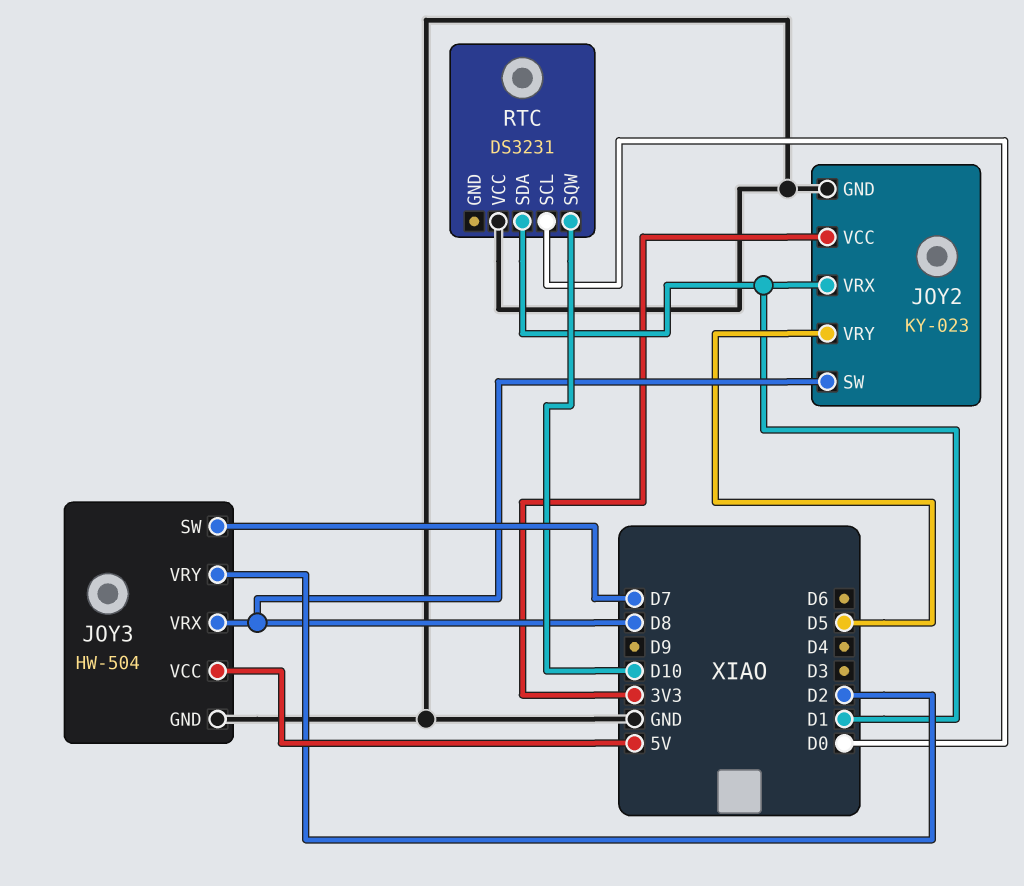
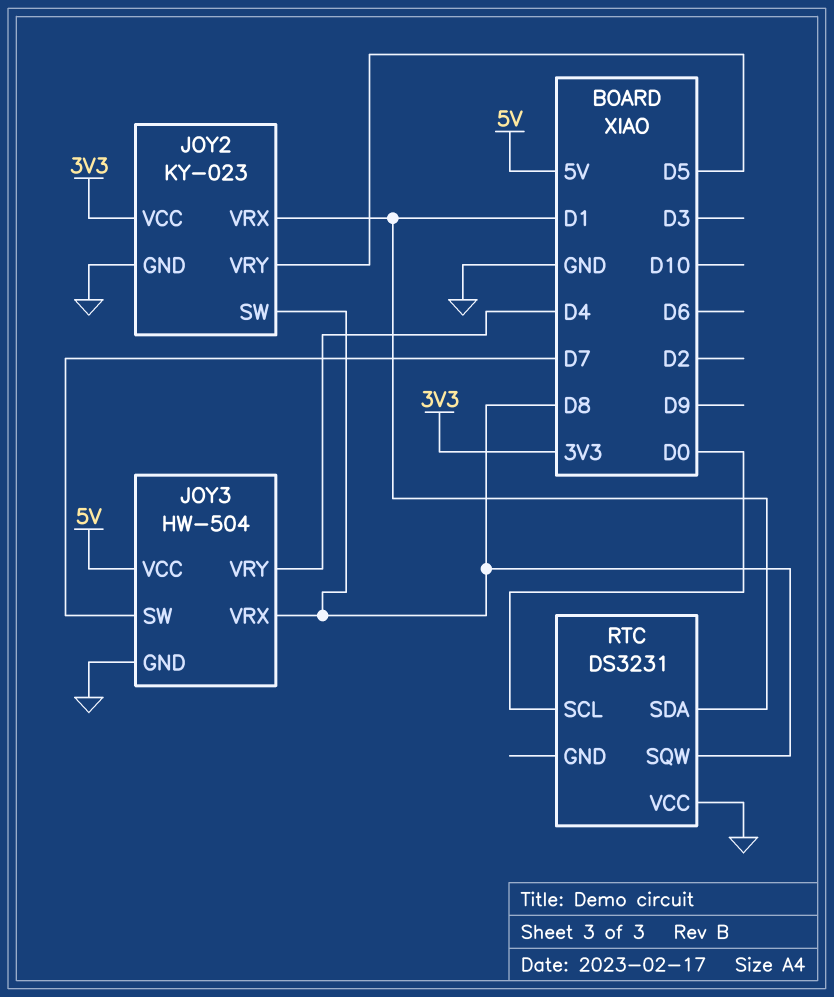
JOY3 pin VRY: D2 -> D4
RTC pin SQW: D10 -> D8

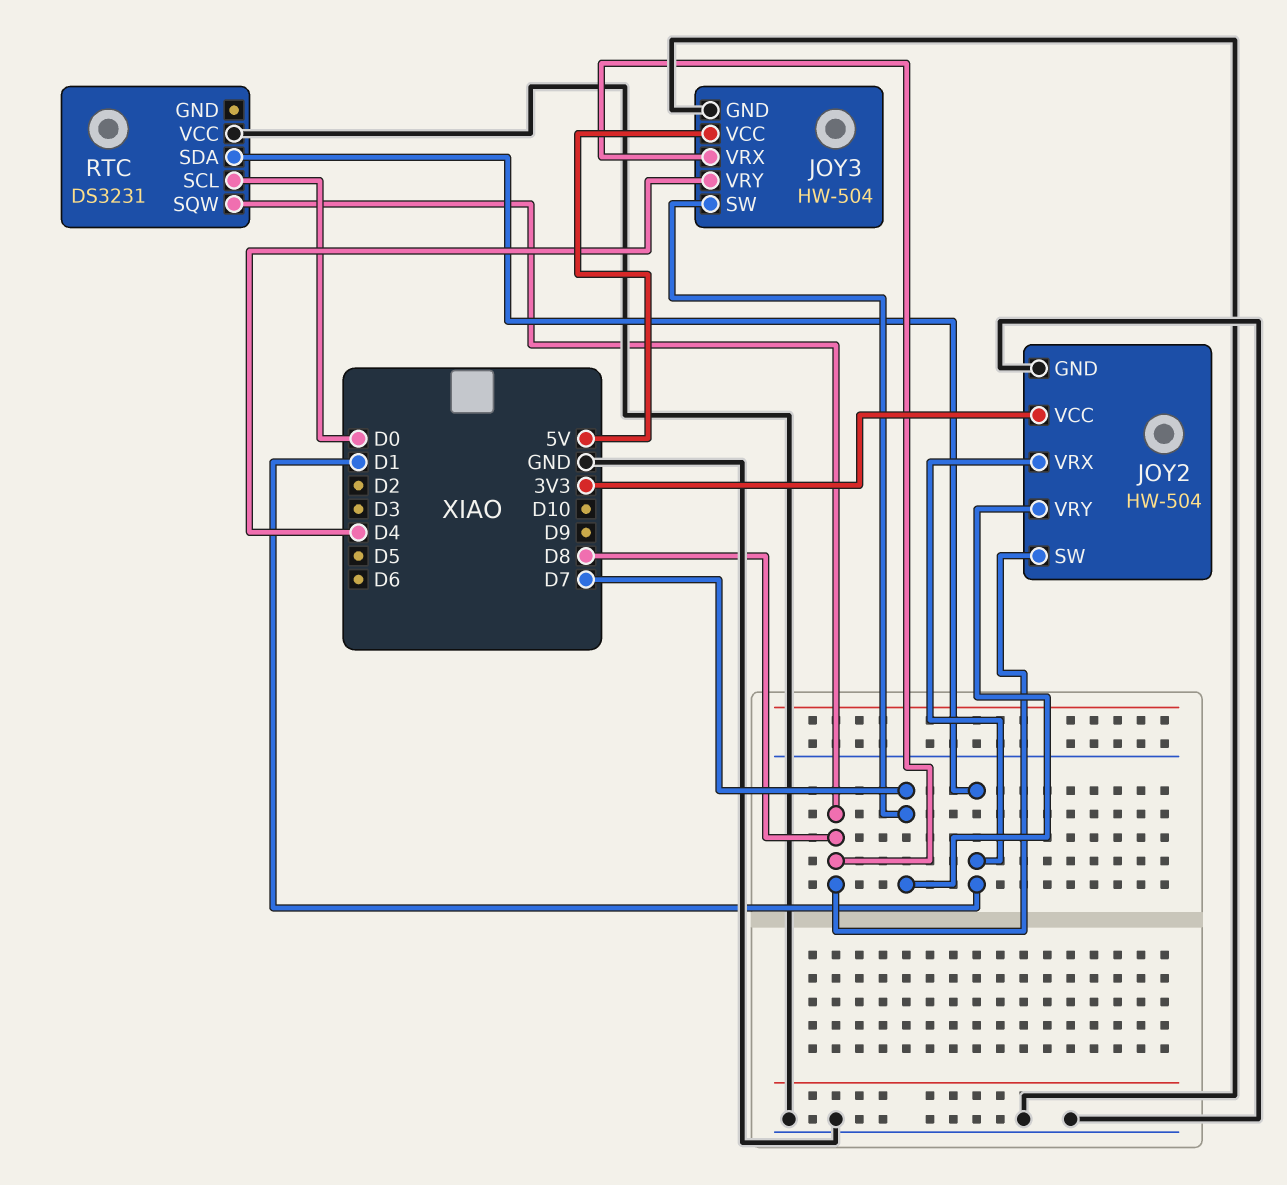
JOY2: KY-023 -> HW-504
JOY2 pin VRY: D5 -> D7

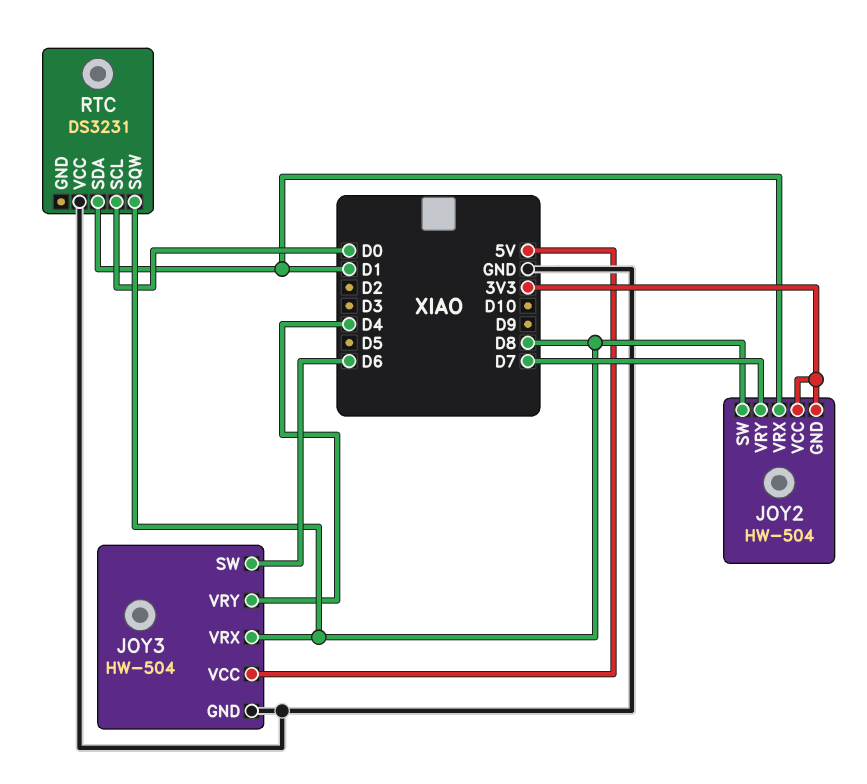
JOY2 pin GND: GND -> 3V3
JOY3 pin SW: D7 -> D6

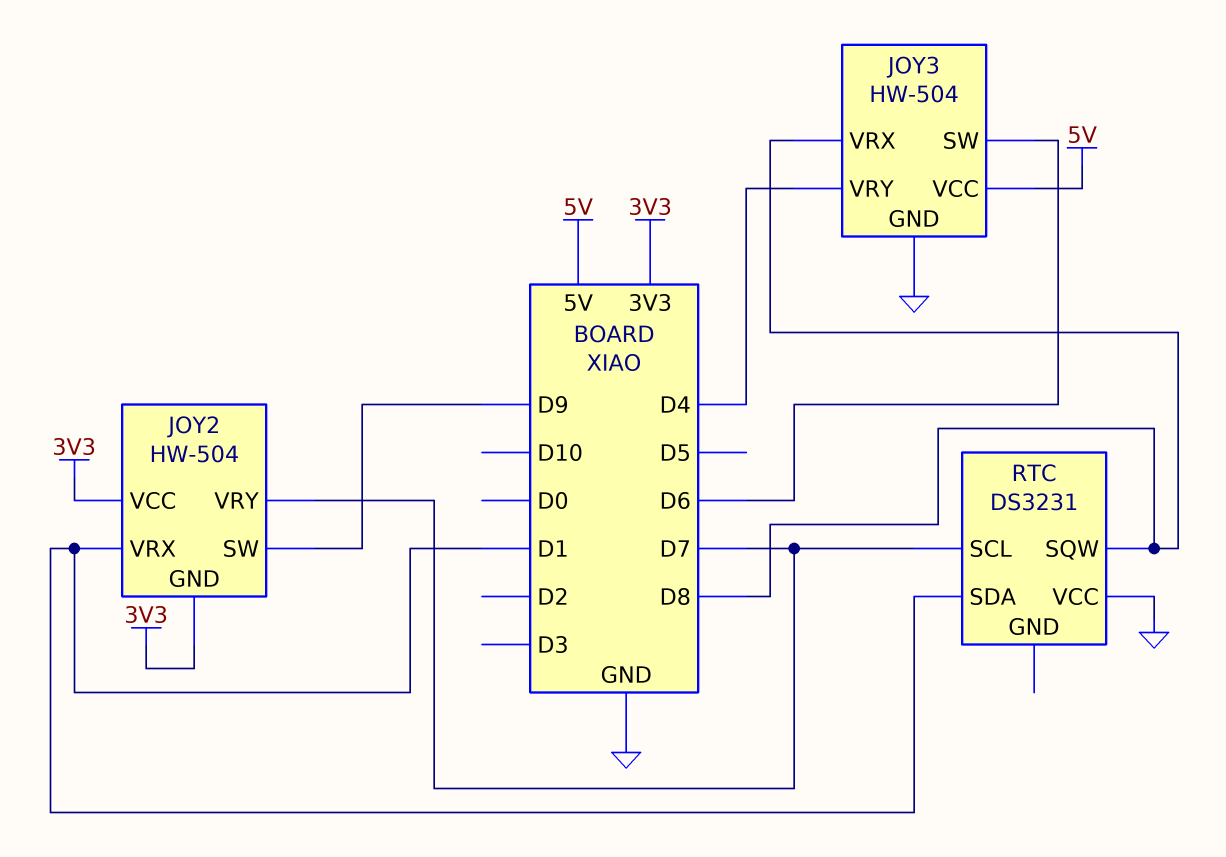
JOY2 pin SW: D8 -> D9
RTC pin SCL: D0 -> D7

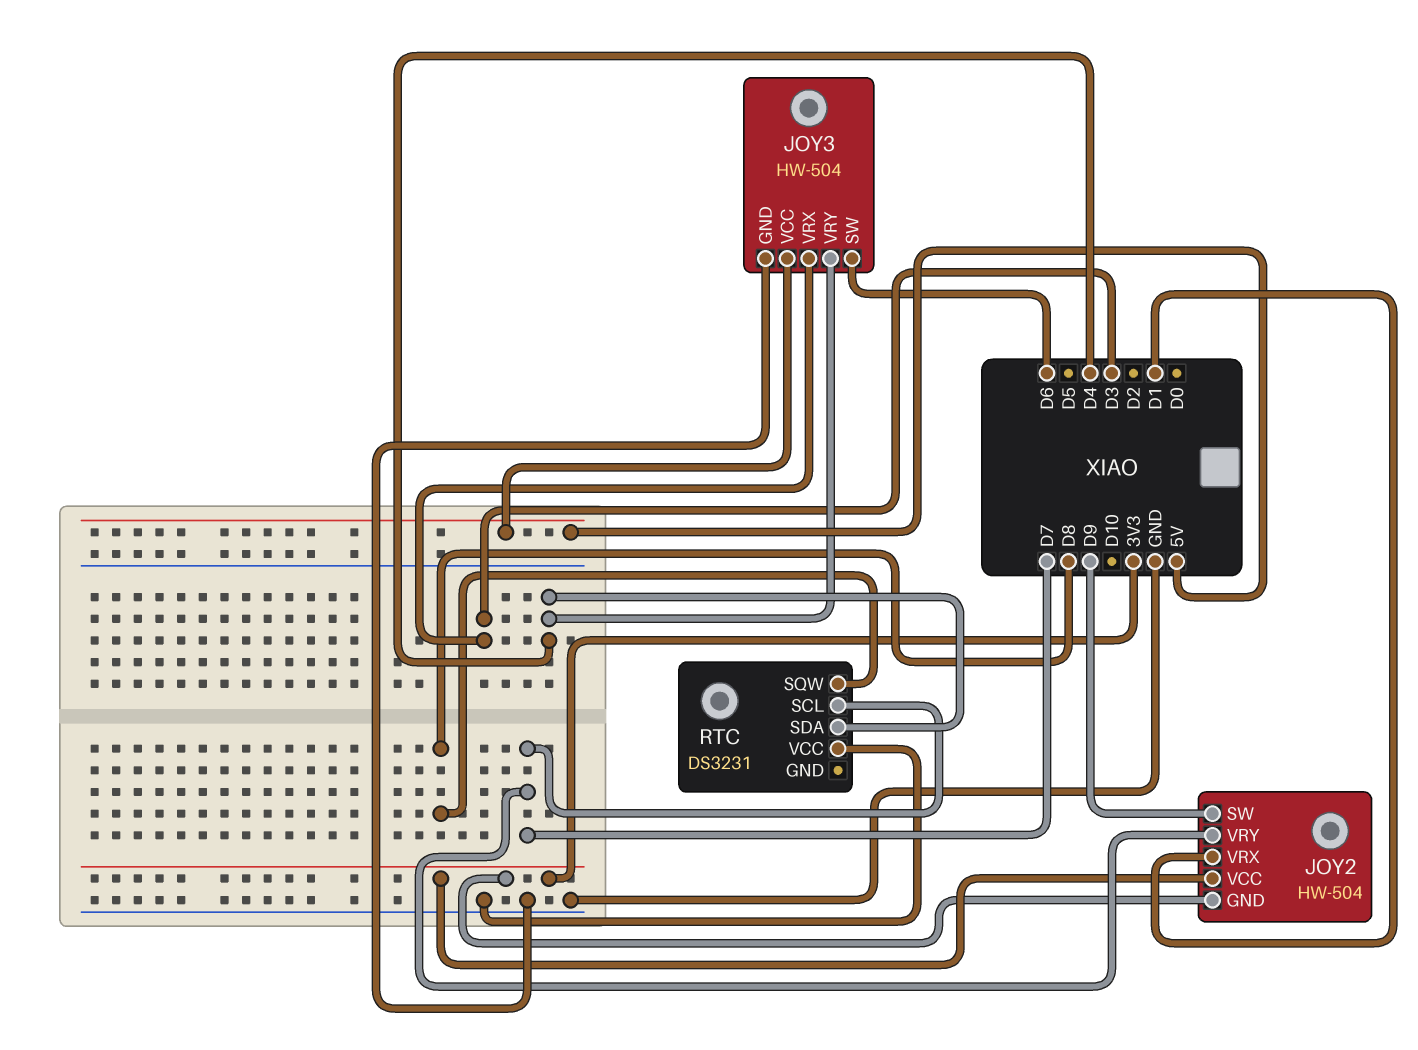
JOY3 pin VRX: D8 -> D3
RTC pin SDA: D1 -> D4

